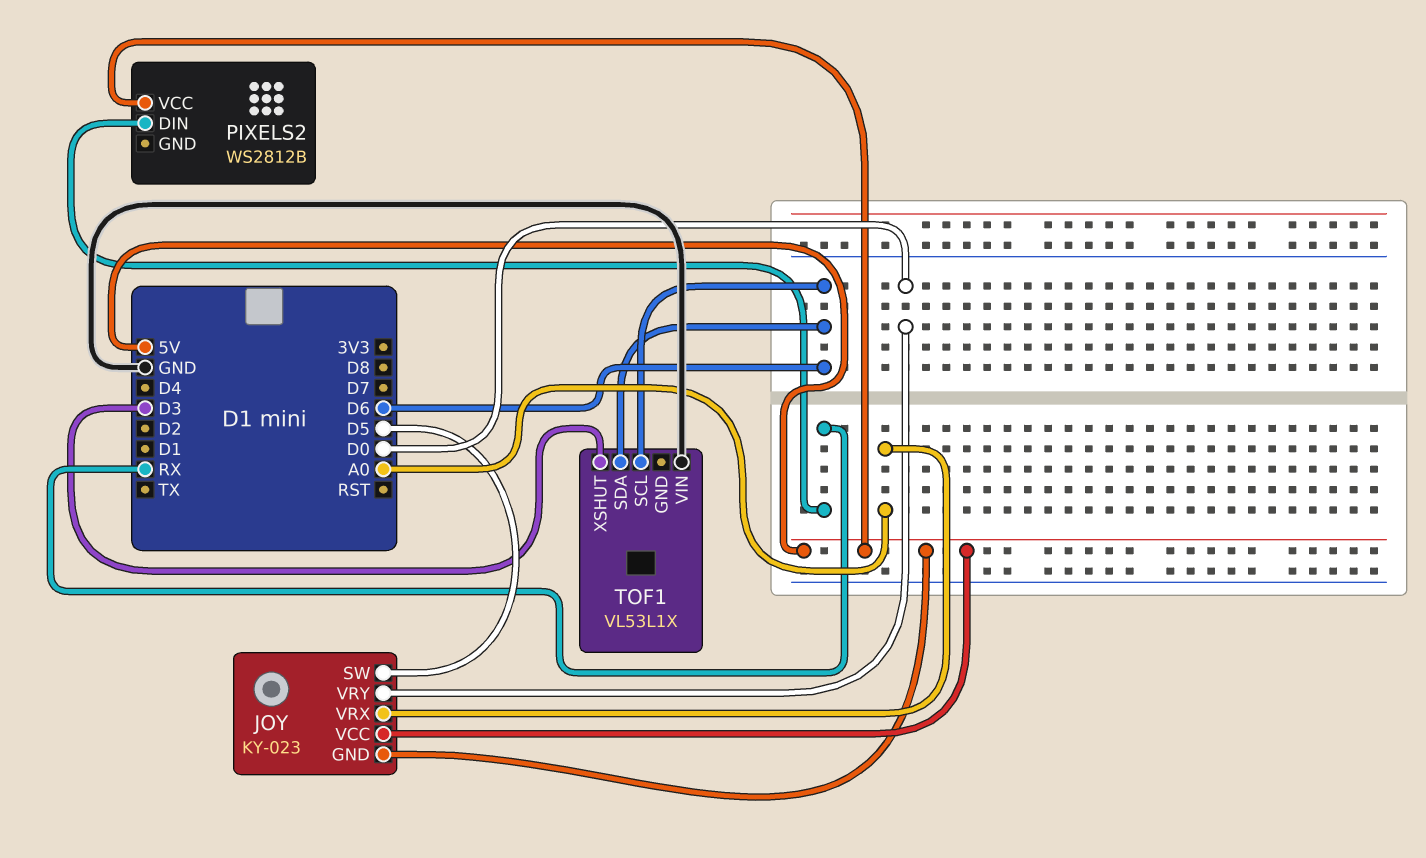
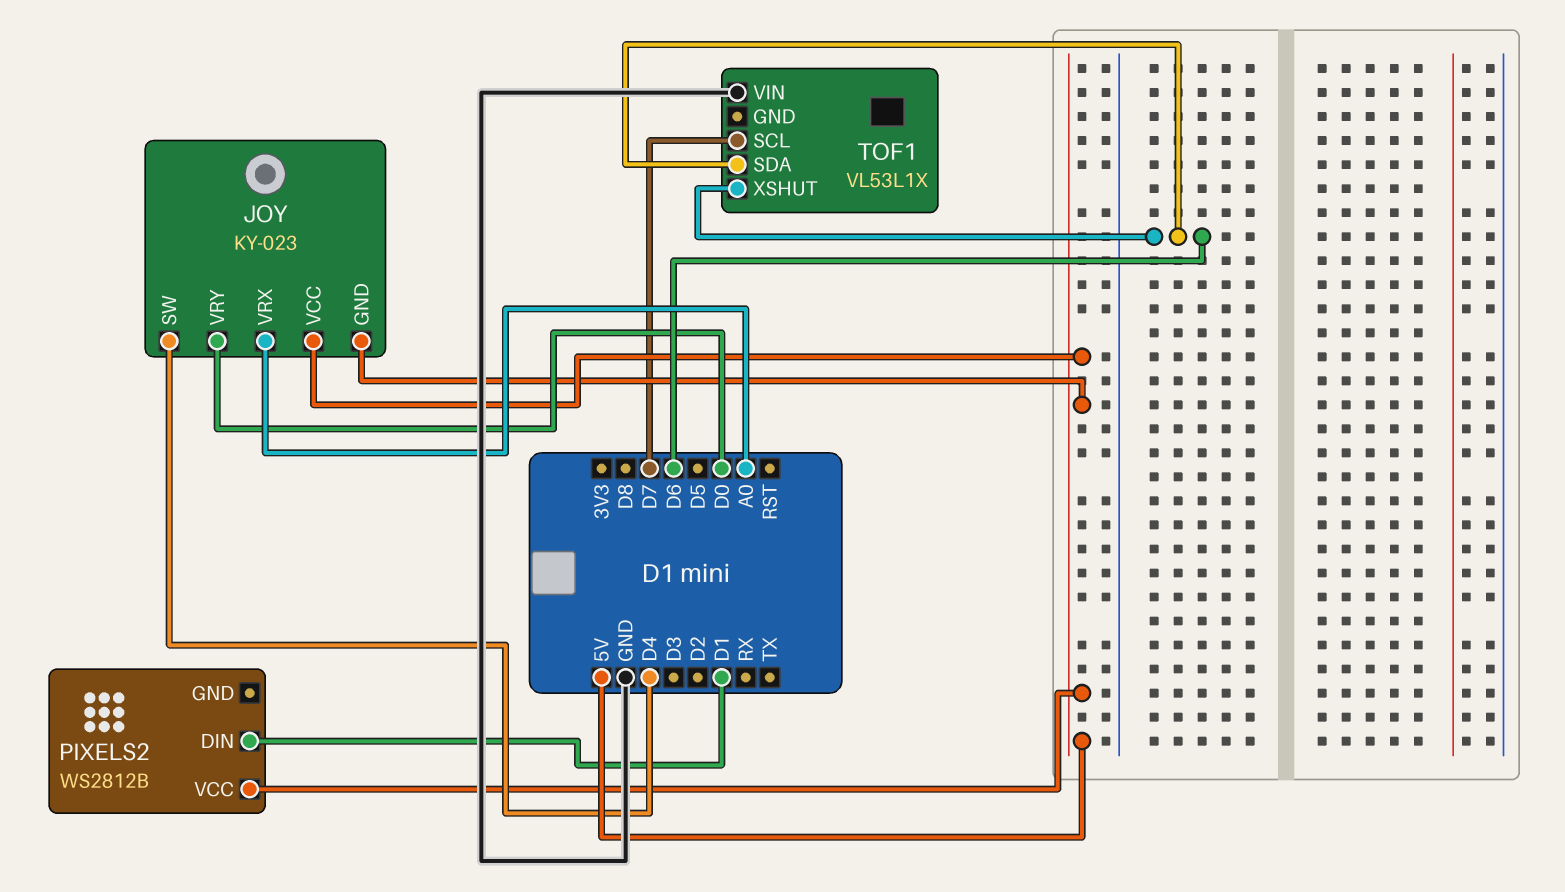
JOY pin SW: D5 -> D4
PIXELS2 pin DIN: RX -> D1
TOF1 pin SCL: D6 -> D7
TOF1 pin XSHUT: D3 -> D6

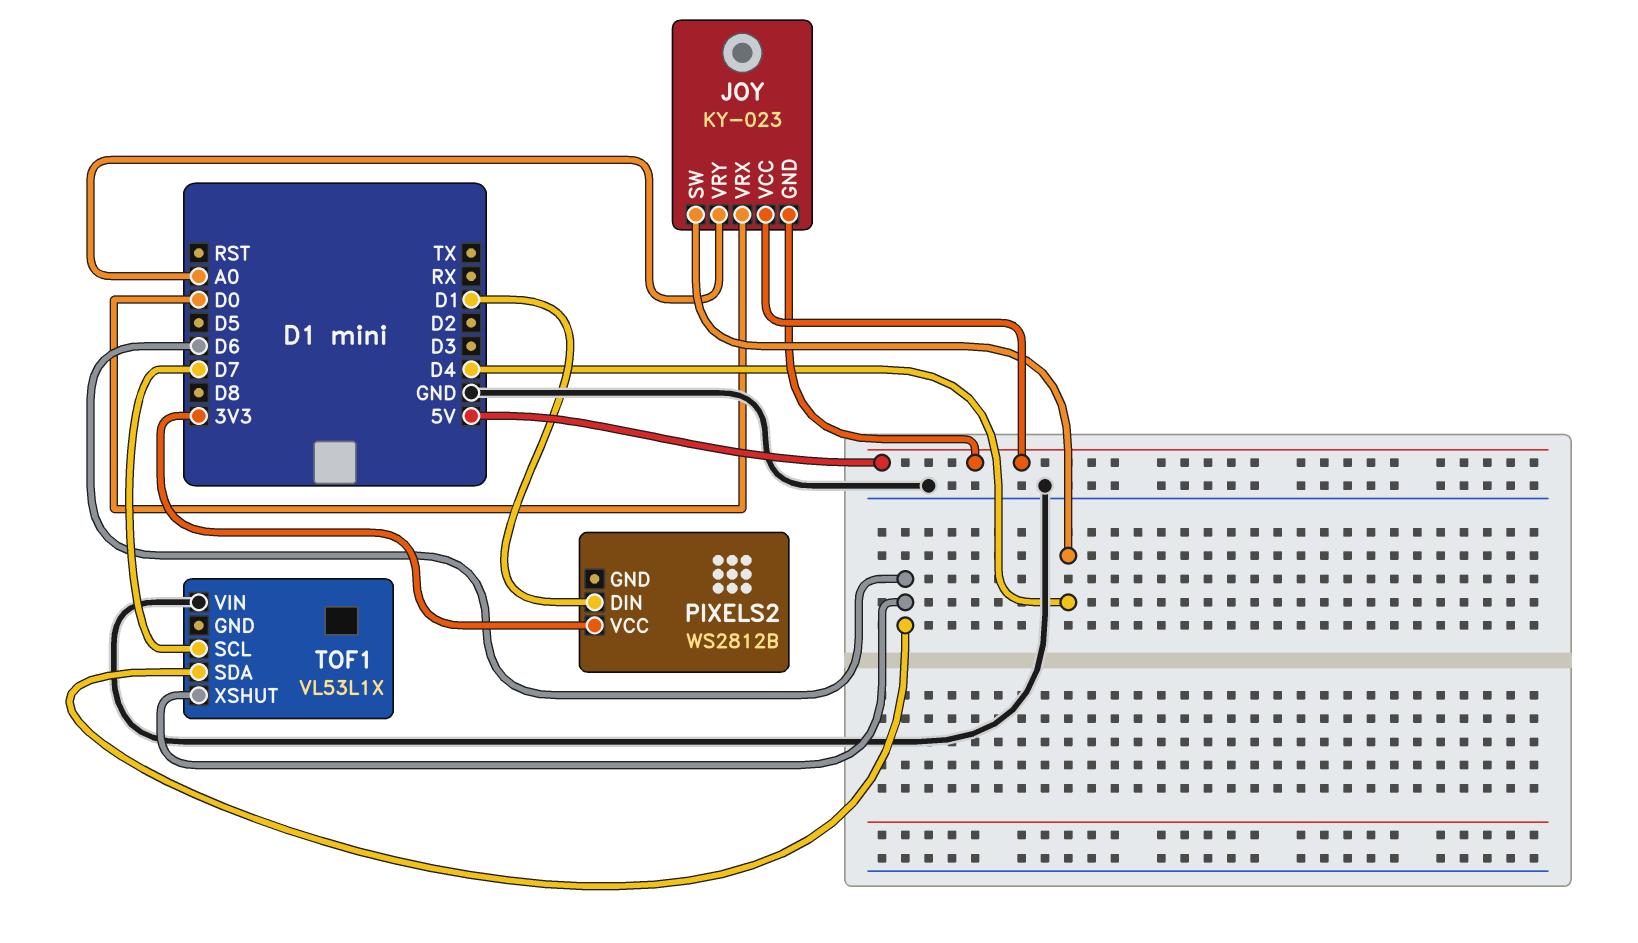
JOY pin VRX: A0 -> D0
JOY pin VRY: D0 -> A0
PIXELS2 pin VCC: 5V -> 3V3

